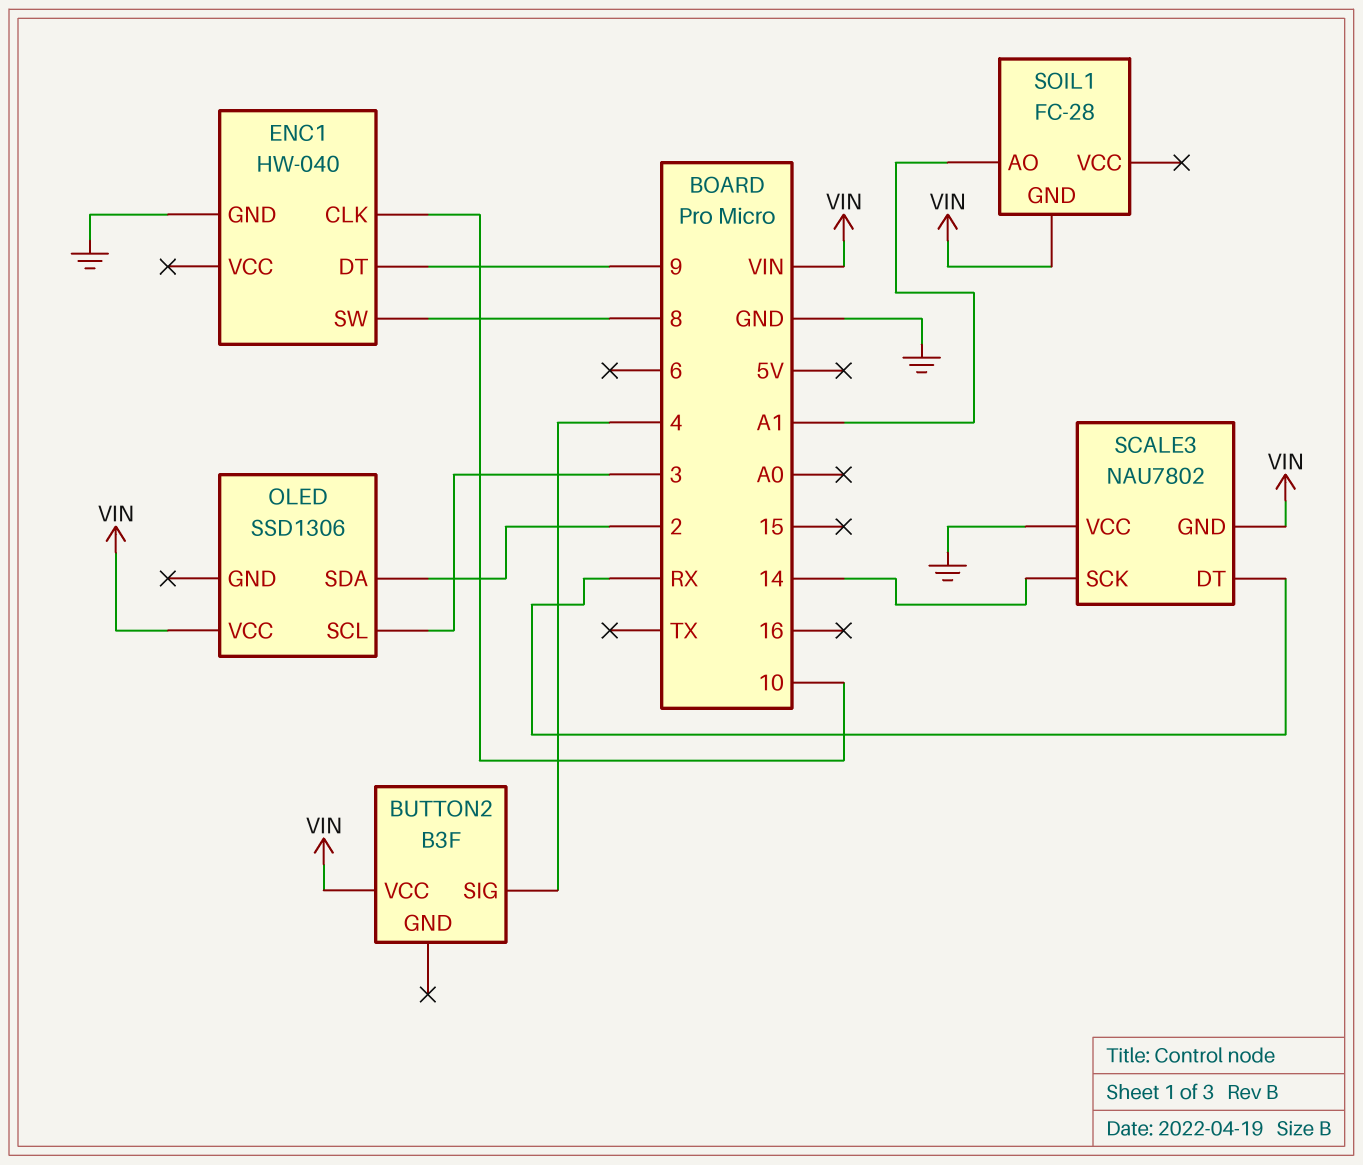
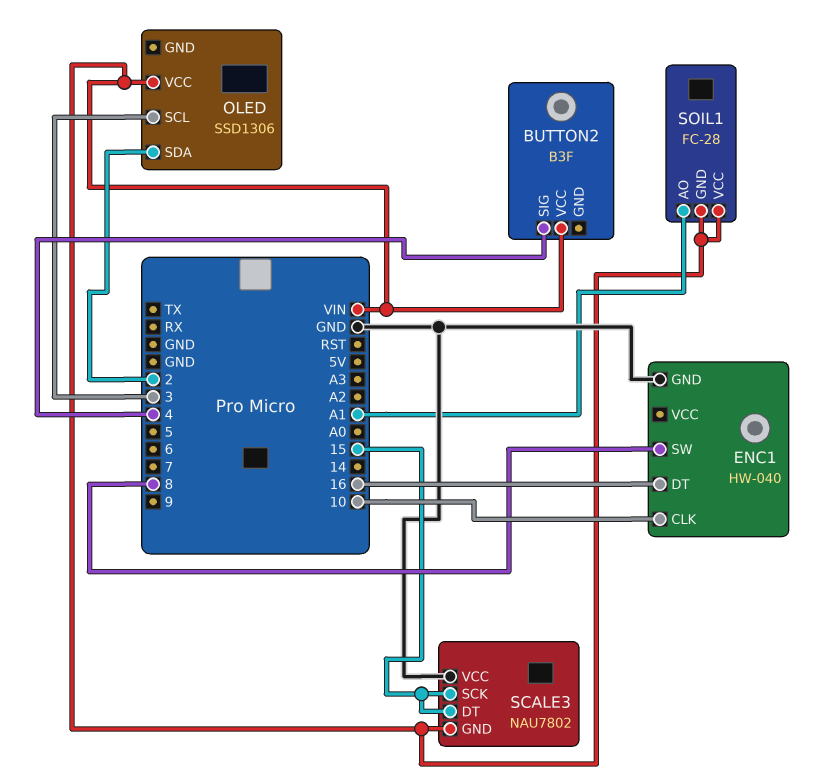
ENC1 pin DT: 9 -> 16
SCALE3 pin DT: RX -> 15
SCALE3 pin SCK: 14 -> 15
SOIL1 pin VCC: none -> VIN

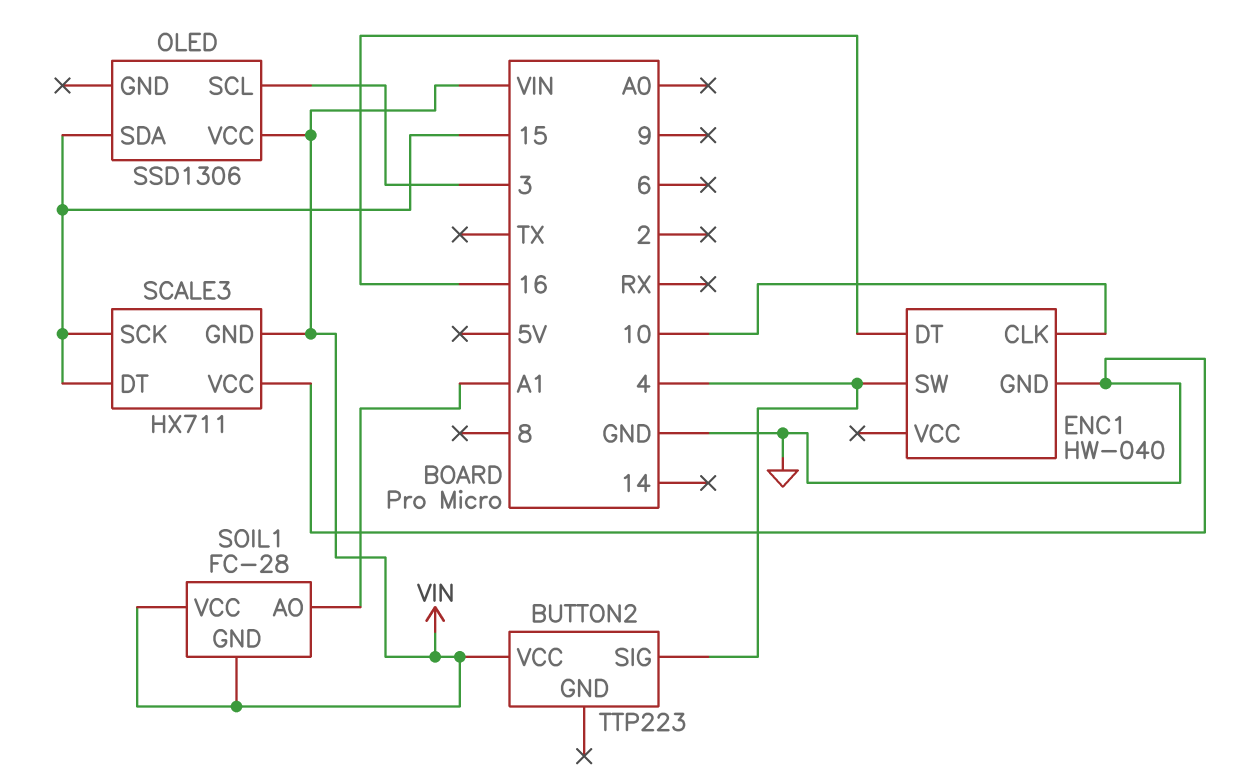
BUTTON2: B3F -> TTP223
ENC1 pin SW: 8 -> 4
OLED pin SDA: 2 -> 15
SCALE3: NAU7802 -> HX711

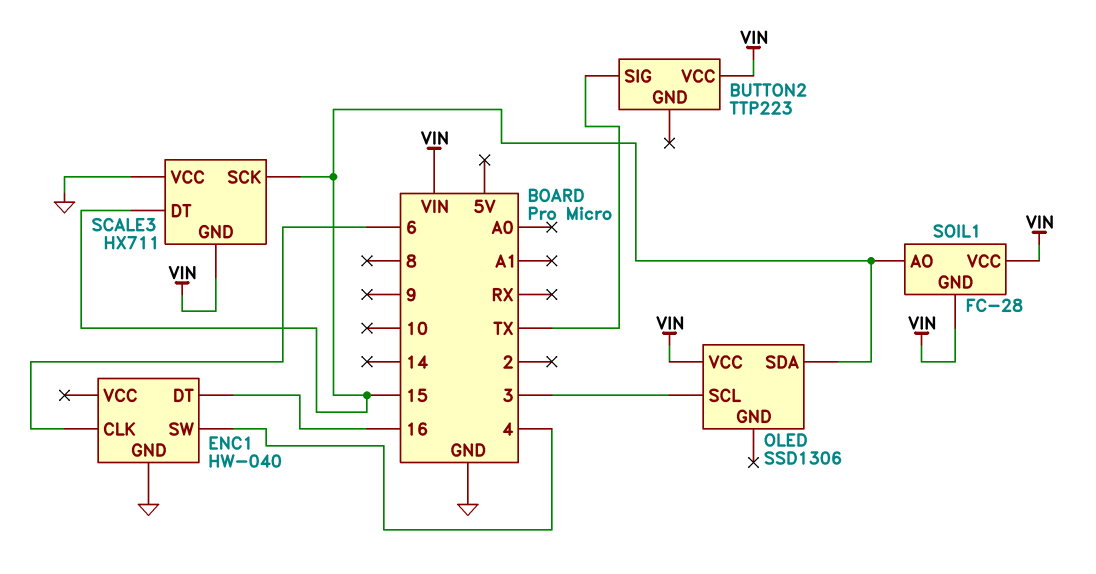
BUTTON2 pin SIG: 4 -> TX
ENC1 pin CLK: 10 -> 6
SOIL1 pin AO: A1 -> 15

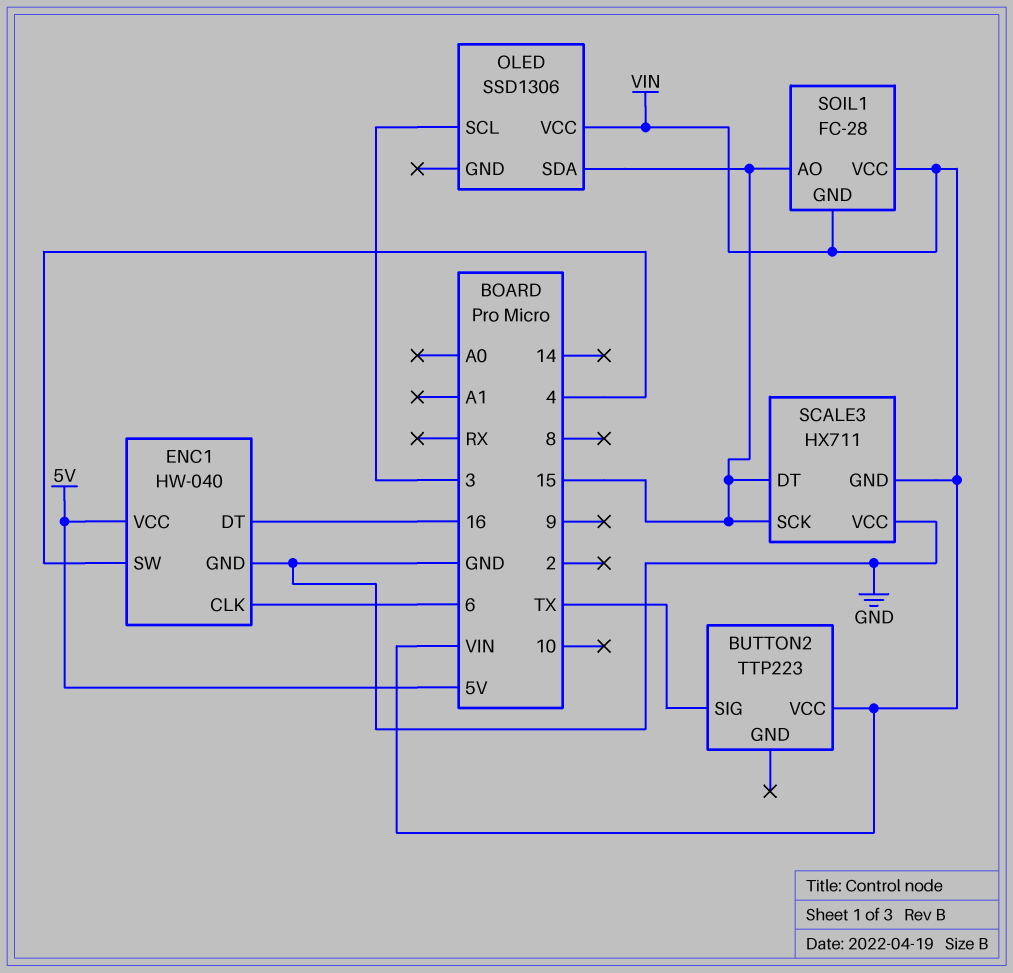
ENC1 pin VCC: none -> 5V

